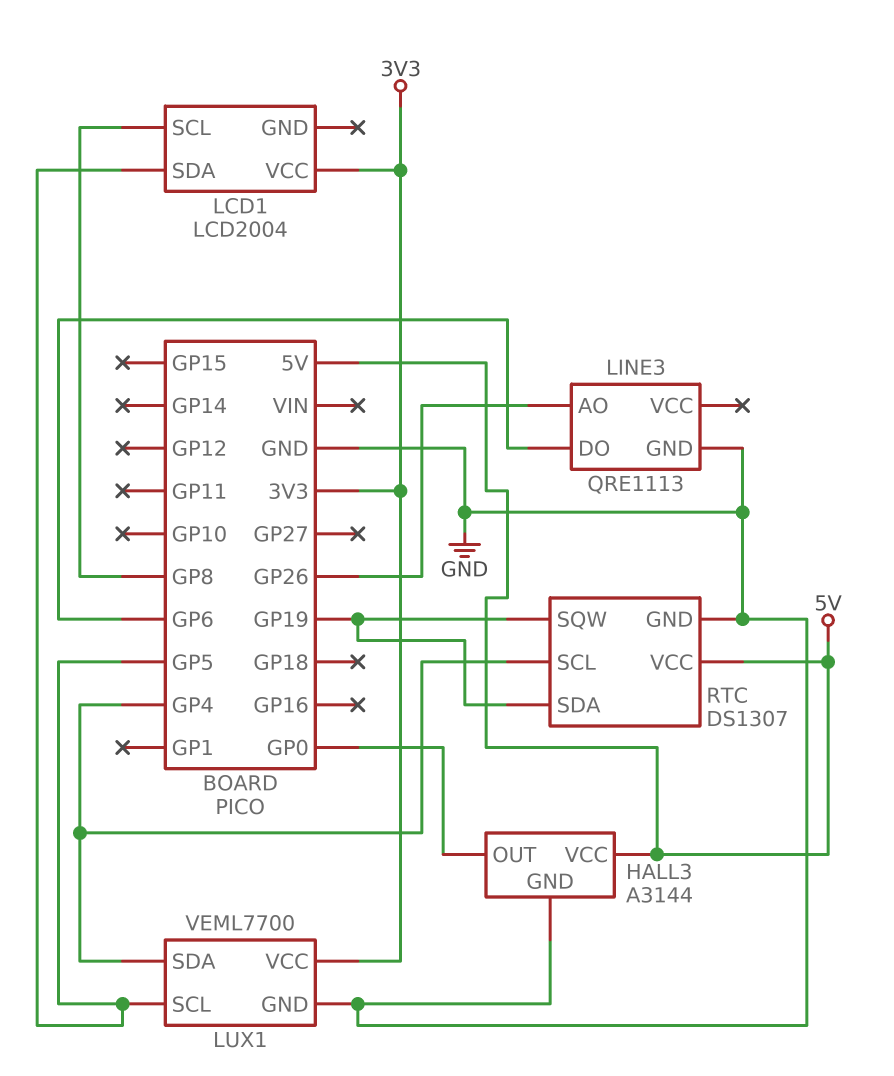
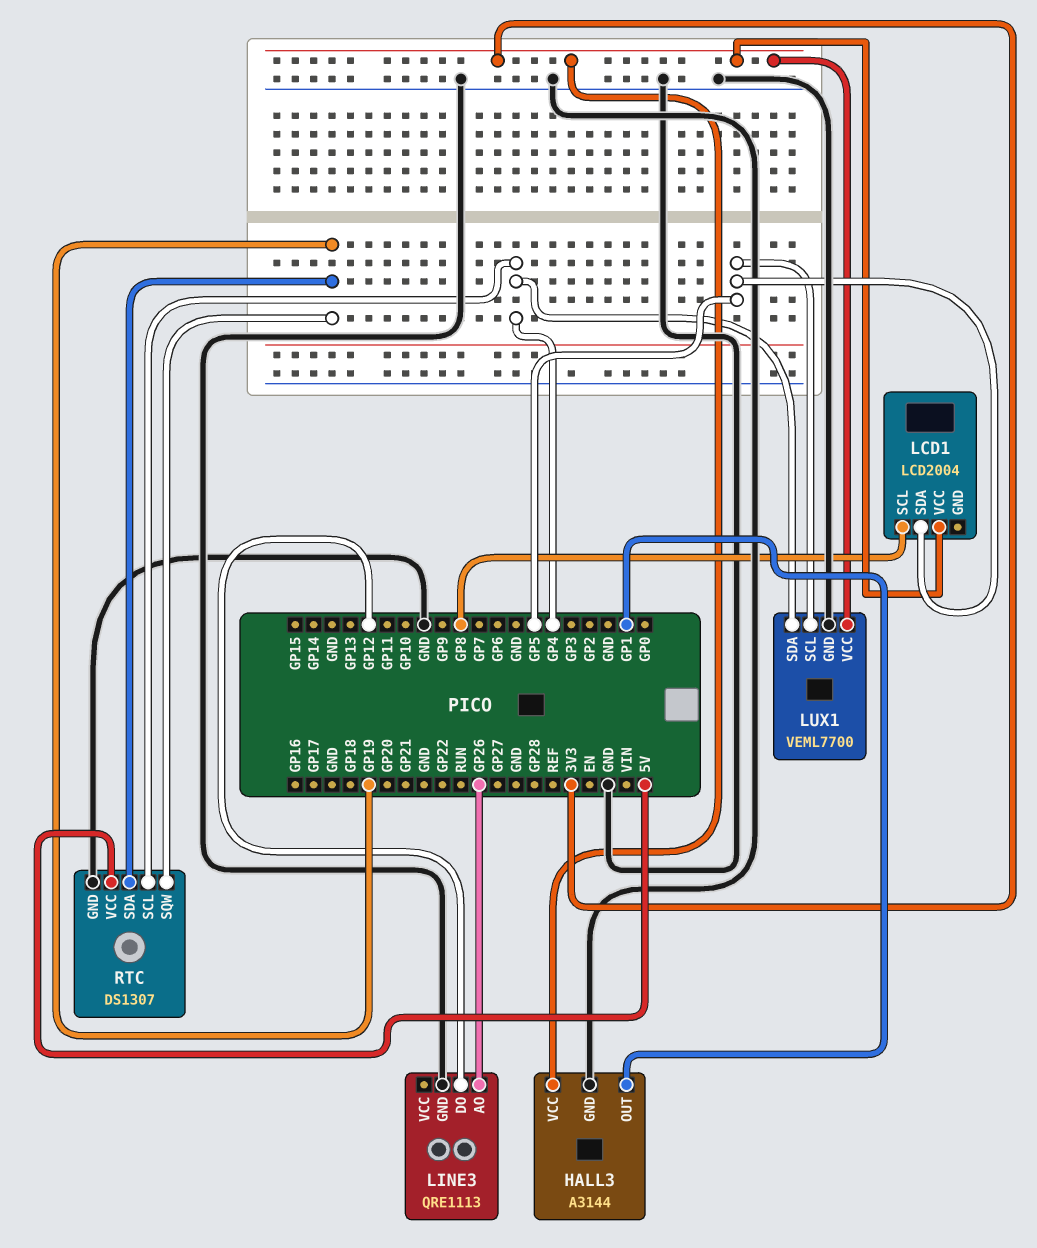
HALL3 pin OUT: GP0 -> GP1
HALL3 pin VCC: 5V -> 3V3
LINE3 pin DO: GP6 -> GP12

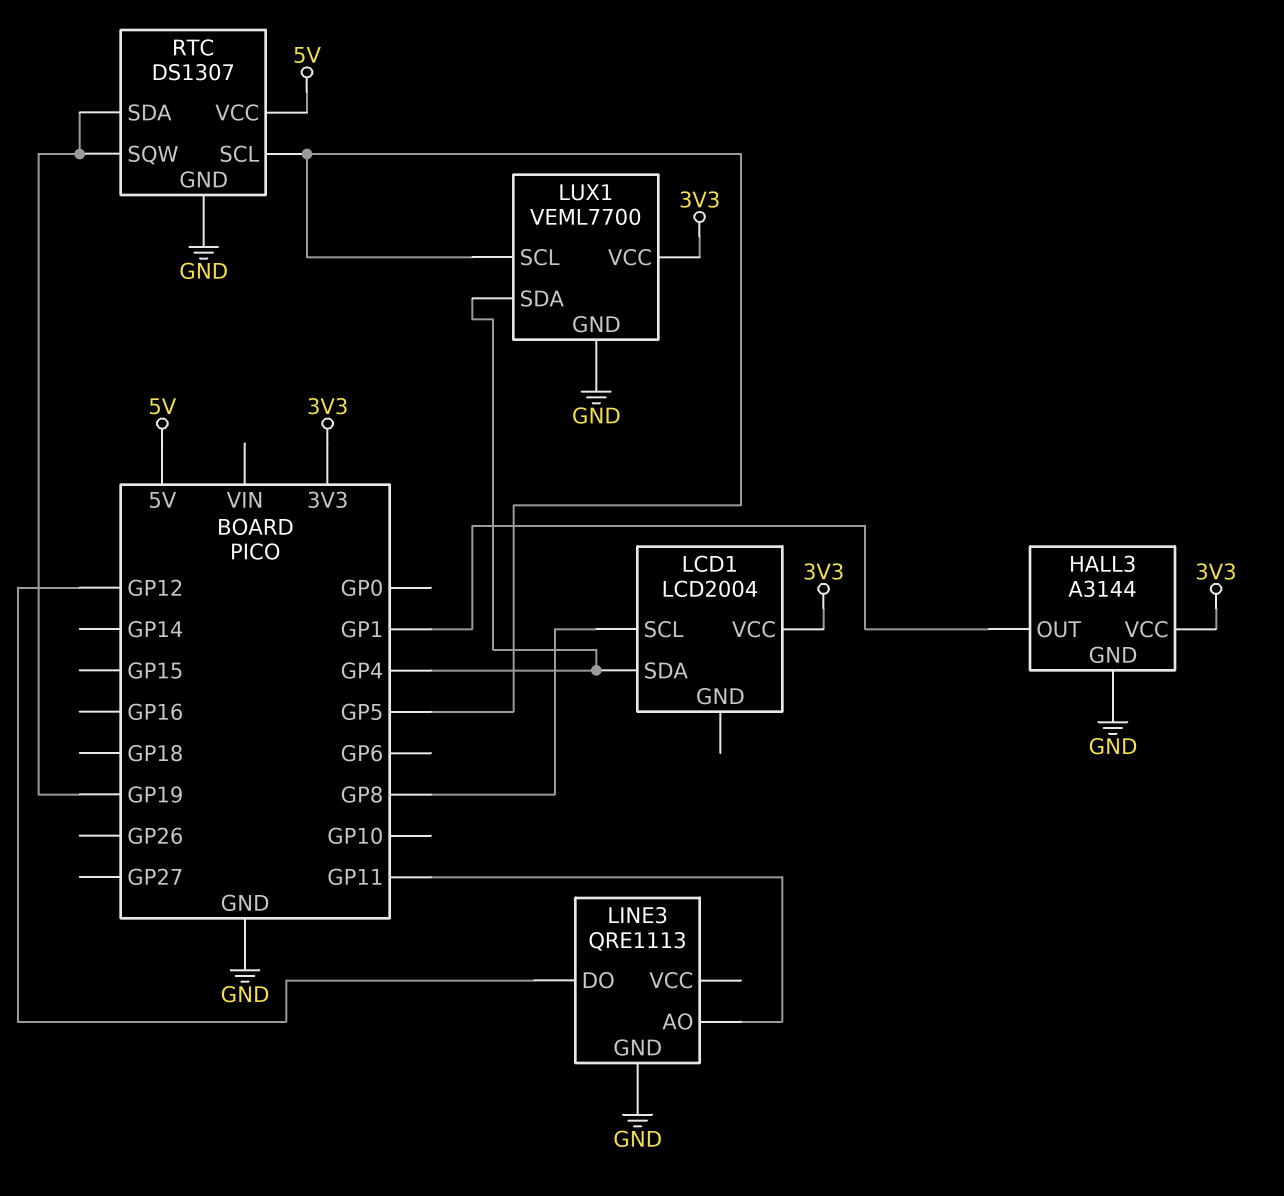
LCD1 pin SDA: GP5 -> GP4
LINE3 pin AO: GP26 -> GP11
RTC pin SCL: GP4 -> GP5

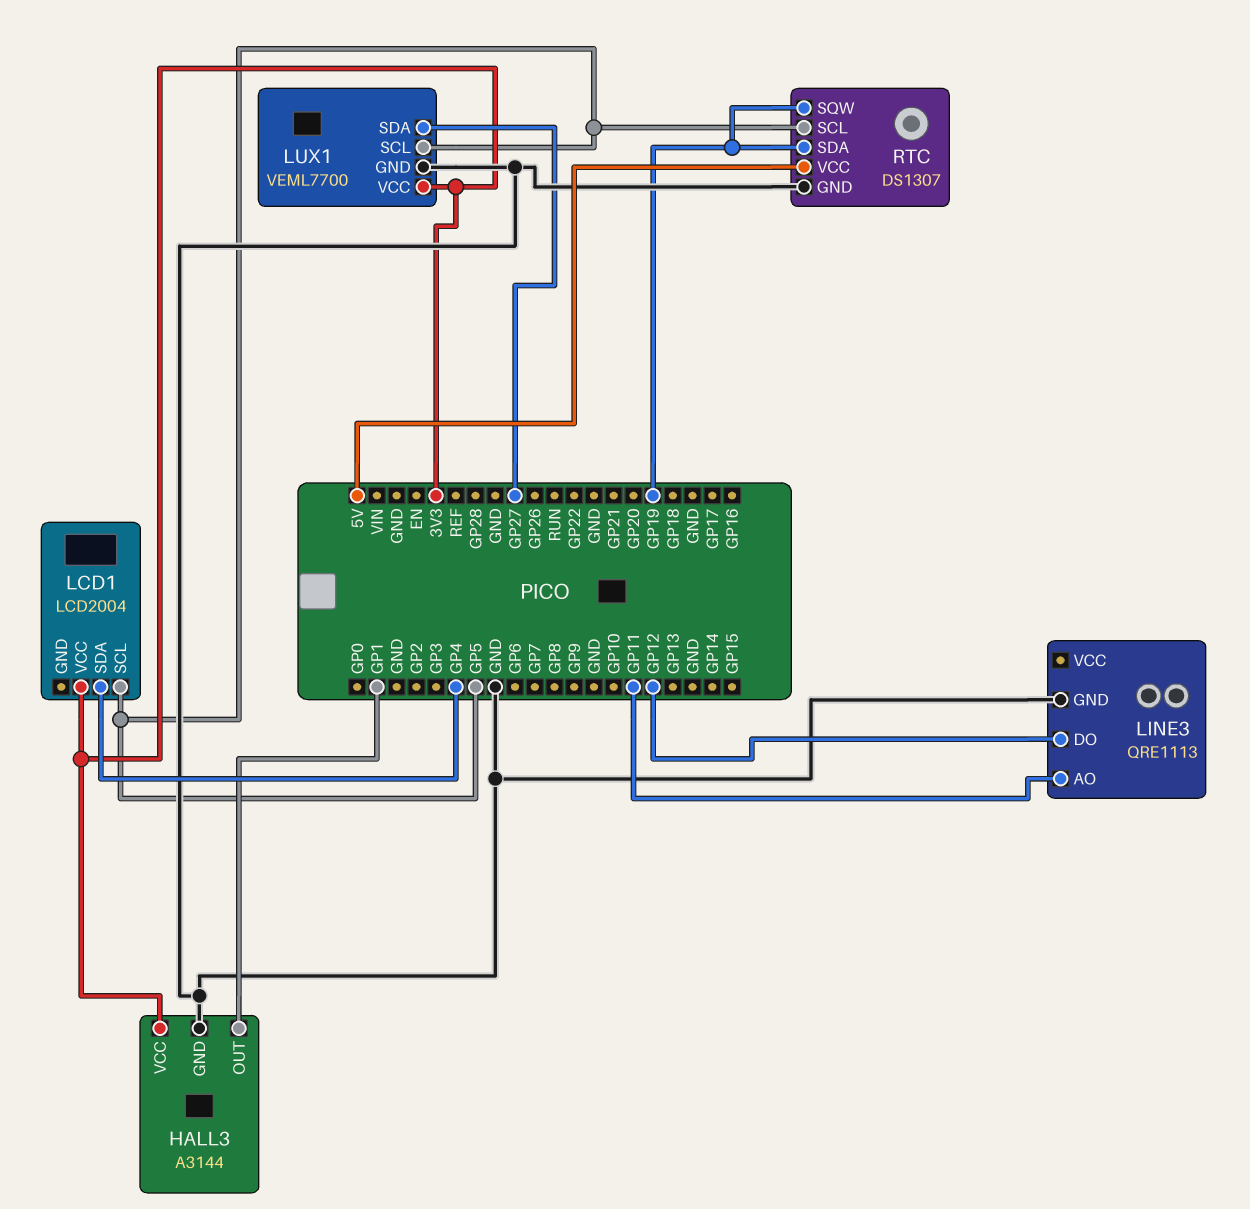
LCD1 pin SCL: GP8 -> GP5
LUX1 pin SDA: GP4 -> GP27

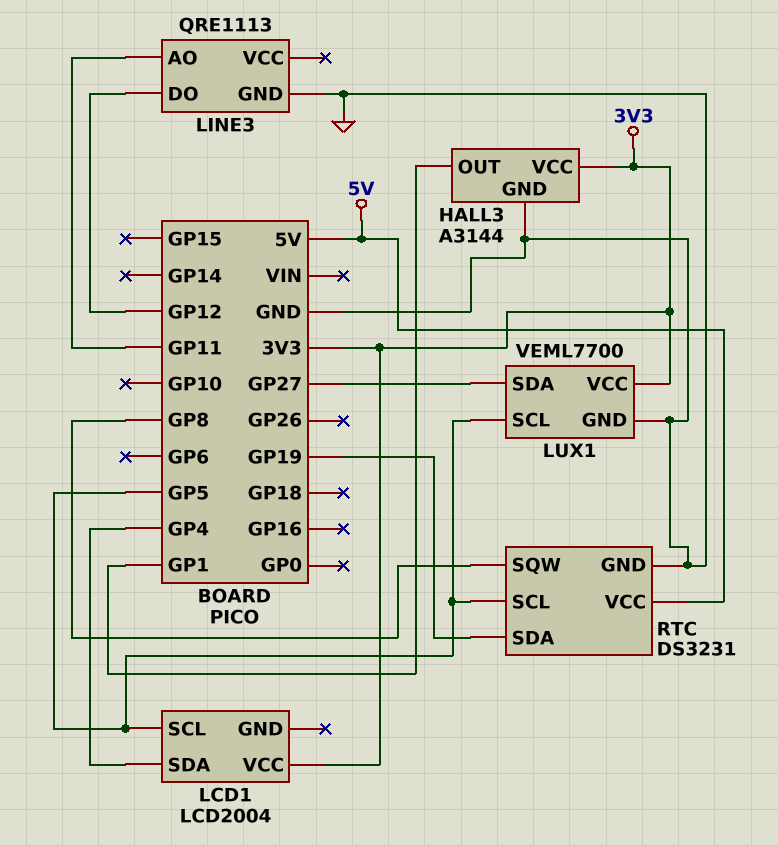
RTC: DS1307 -> DS3231
RTC pin SQW: GP19 -> GP8

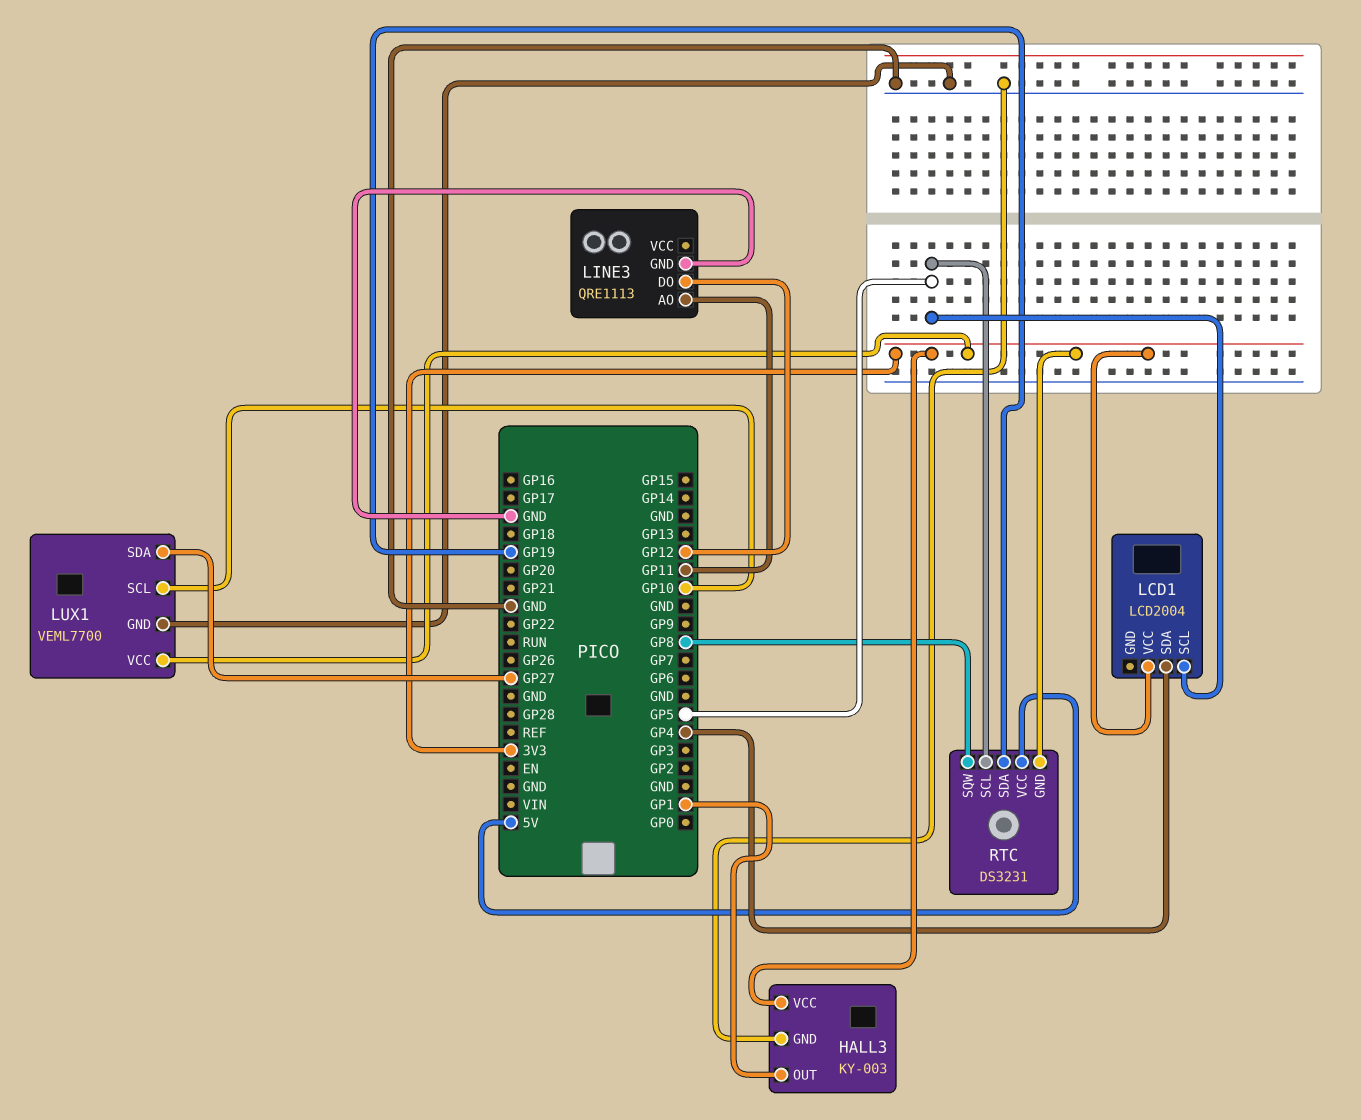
HALL3: A3144 -> KY-003
LUX1 pin SCL: GP5 -> GP10
RTC pin GND: GND -> 3V3

